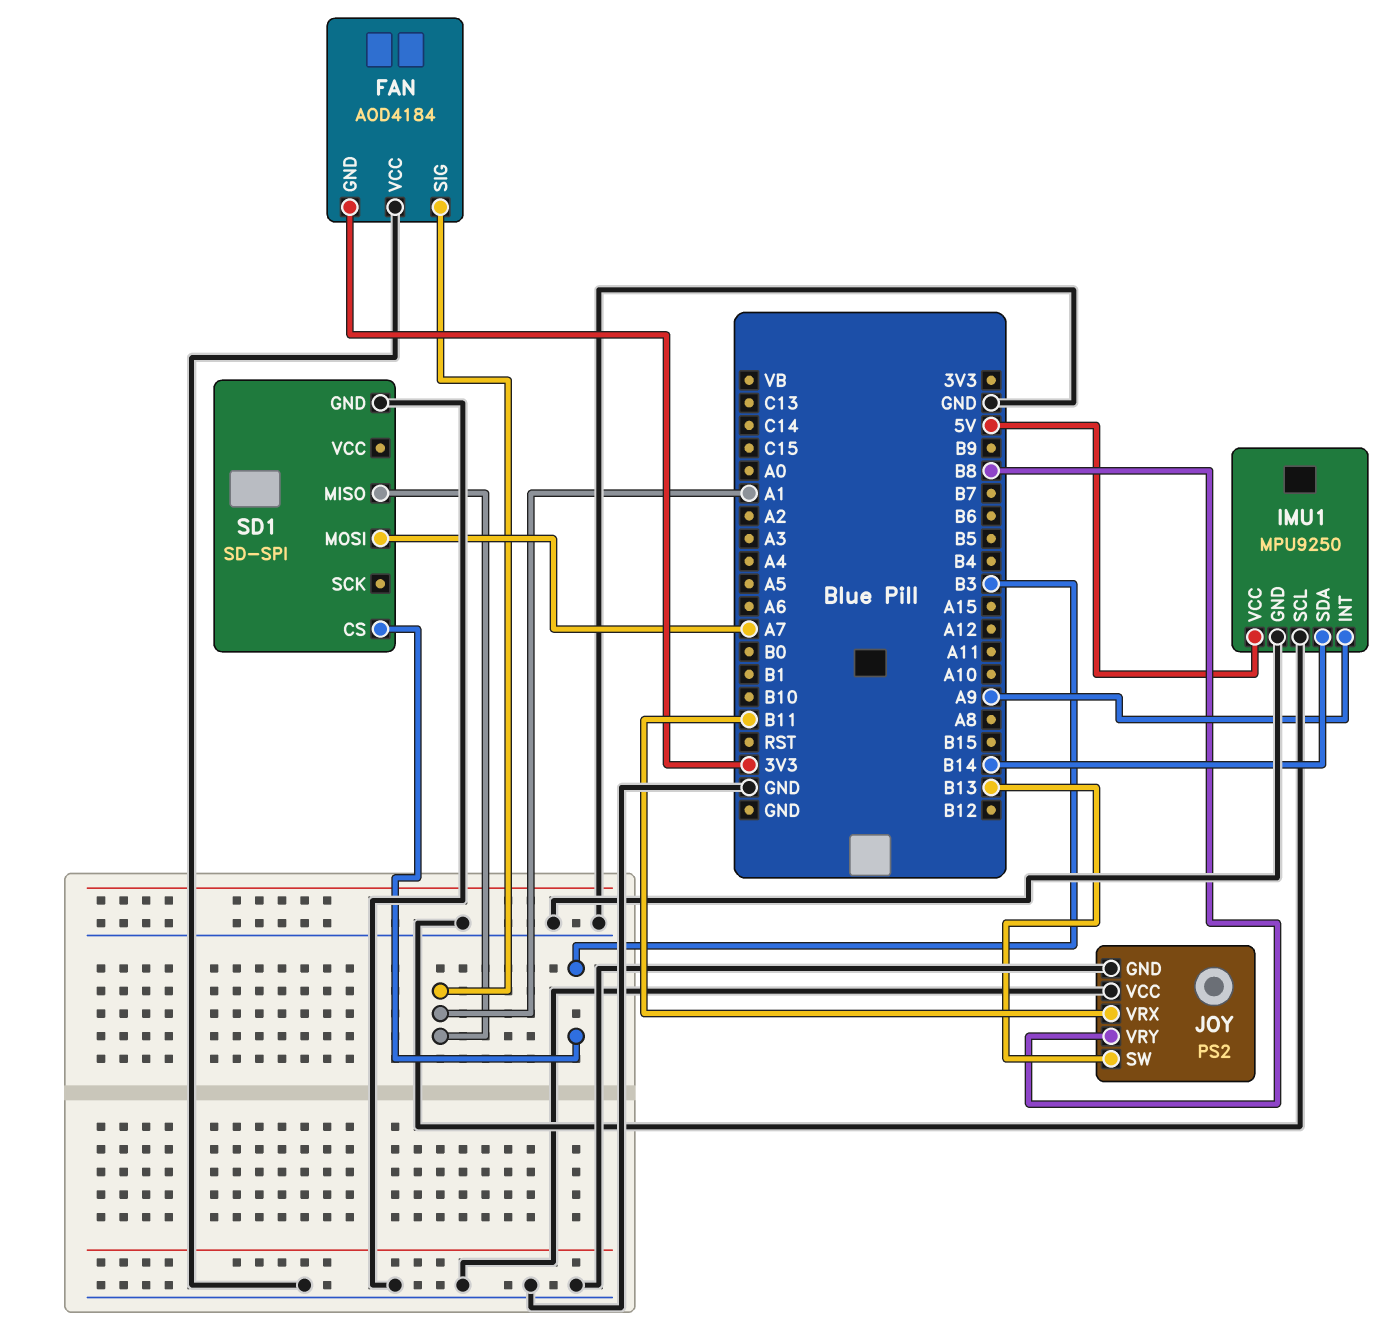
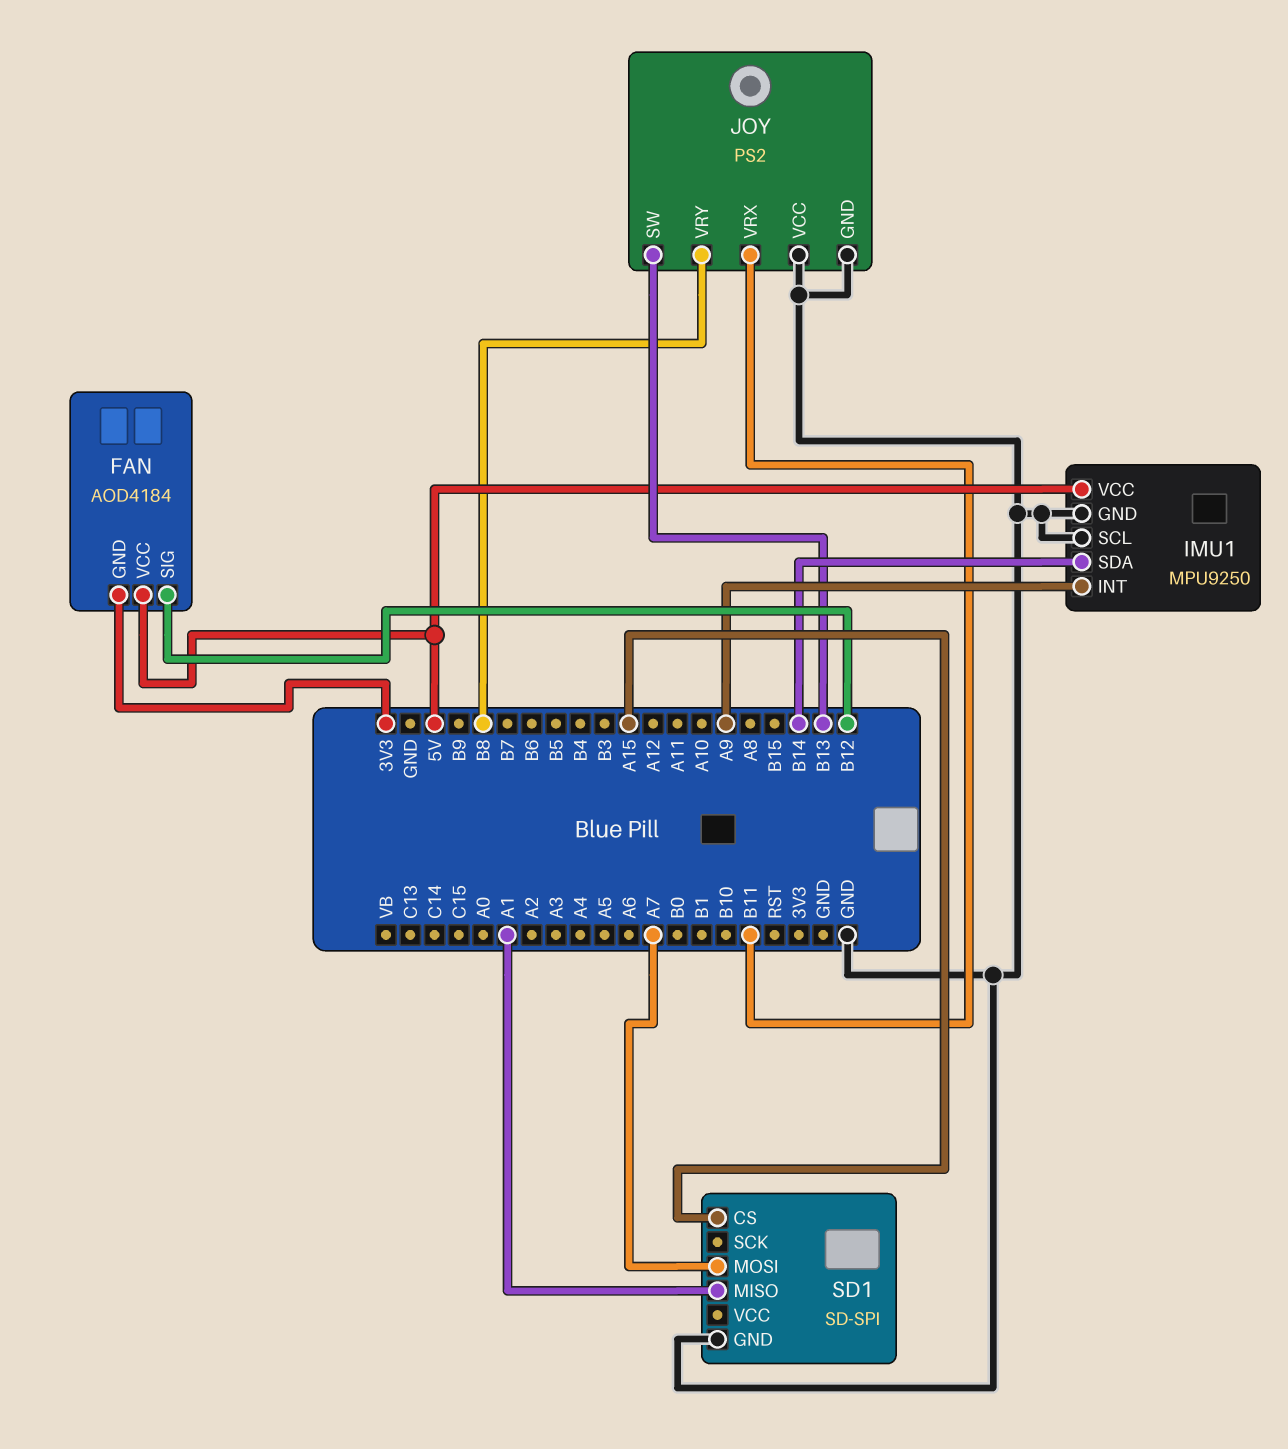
FAN pin SIG: A1 -> B12
FAN pin VCC: GND -> 5V
SD1 pin CS: B3 -> A15

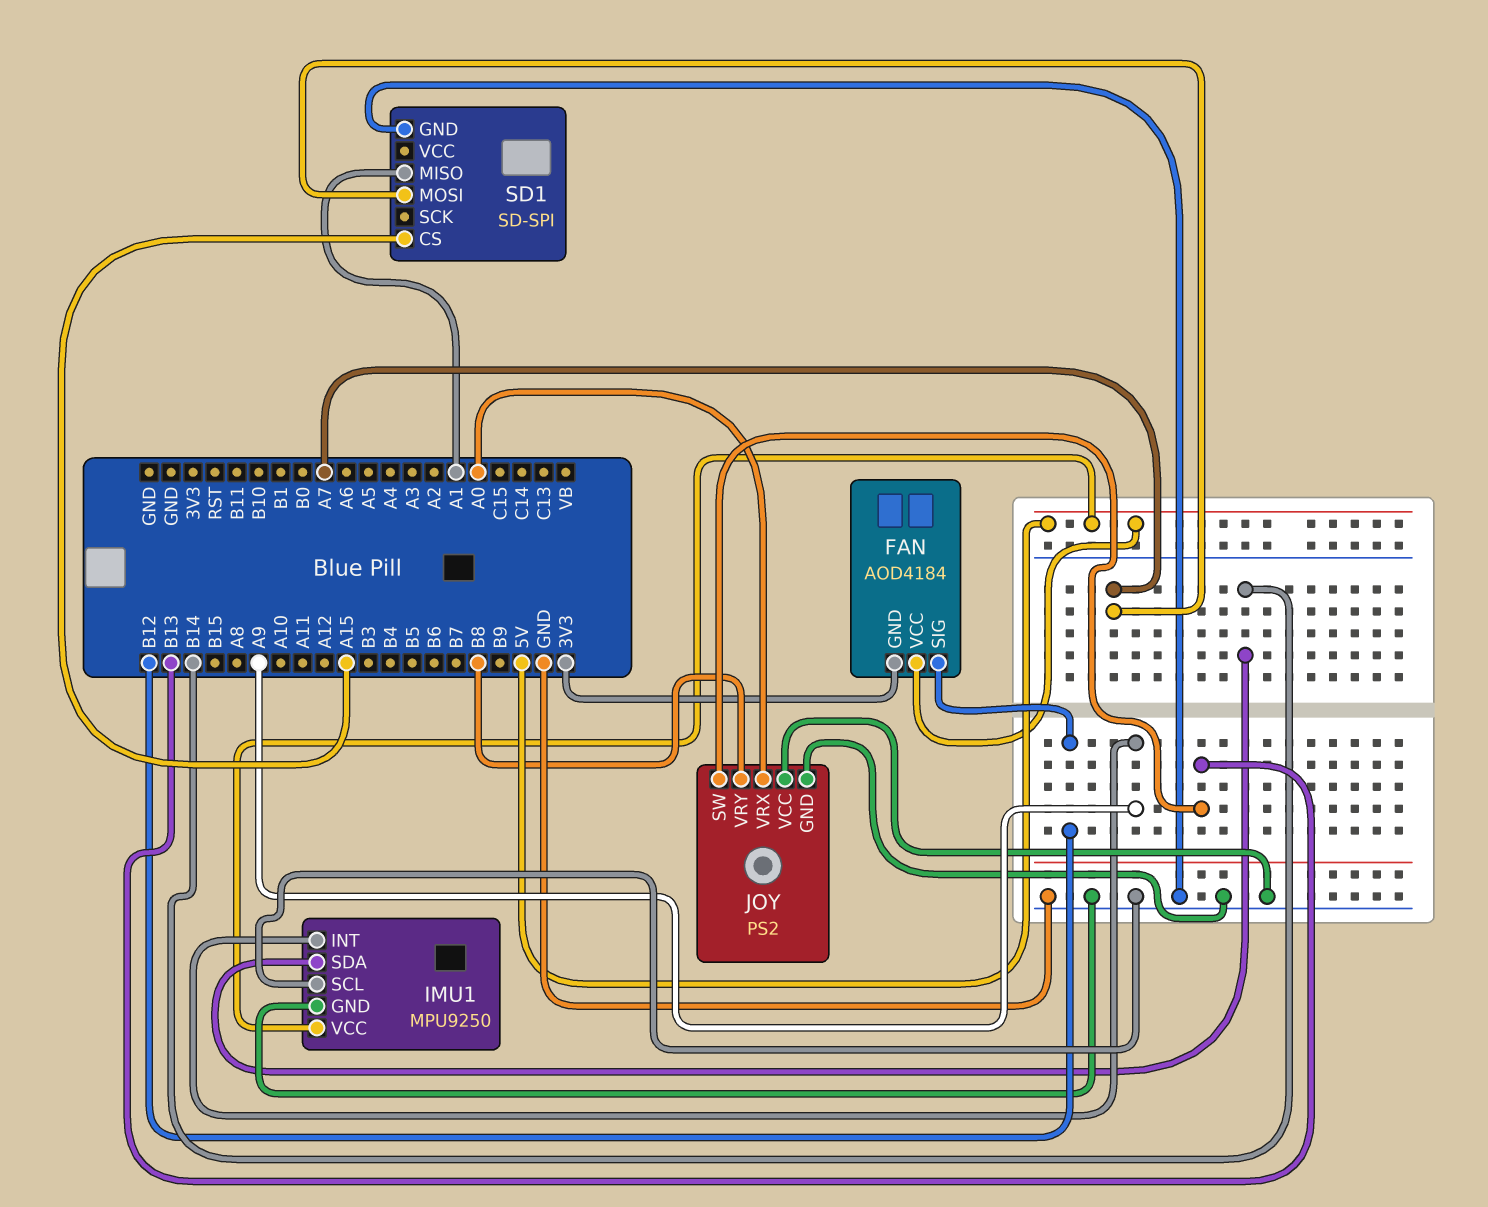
JOY pin VRX: B11 -> A0

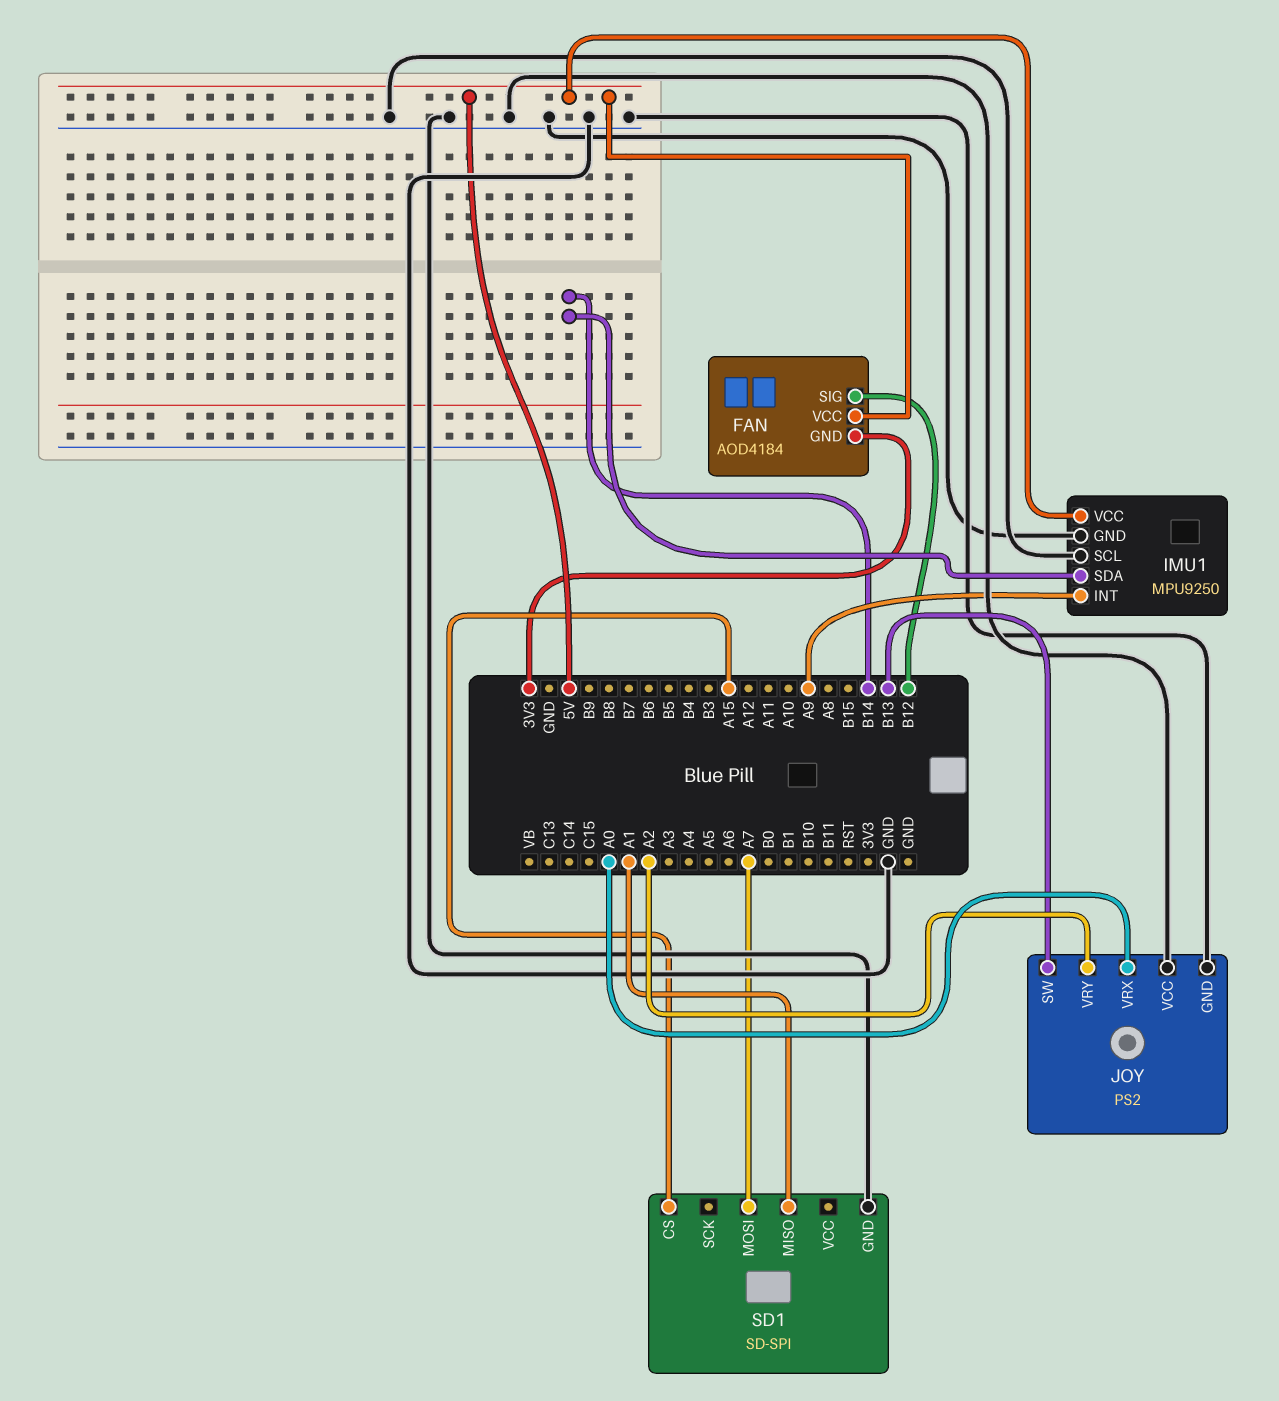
JOY pin VRY: B8 -> A2

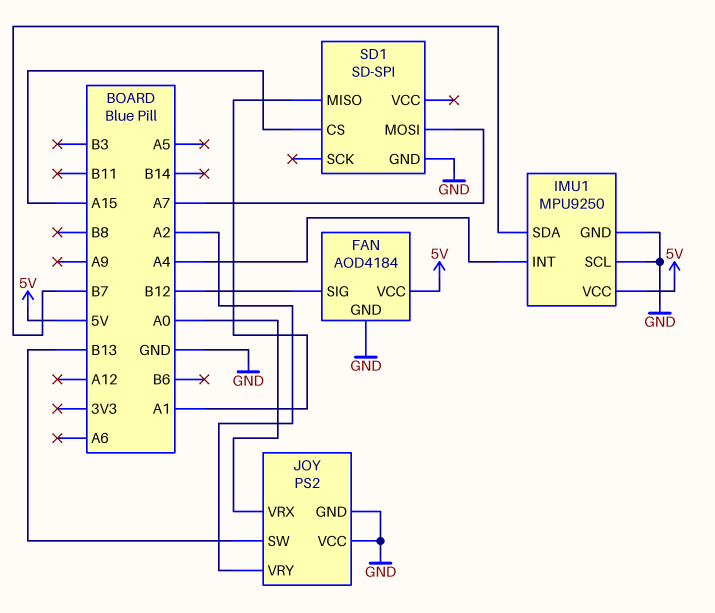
FAN pin GND: 3V3 -> GND
IMU1 pin INT: A9 -> A4
IMU1 pin SDA: B14 -> B7

